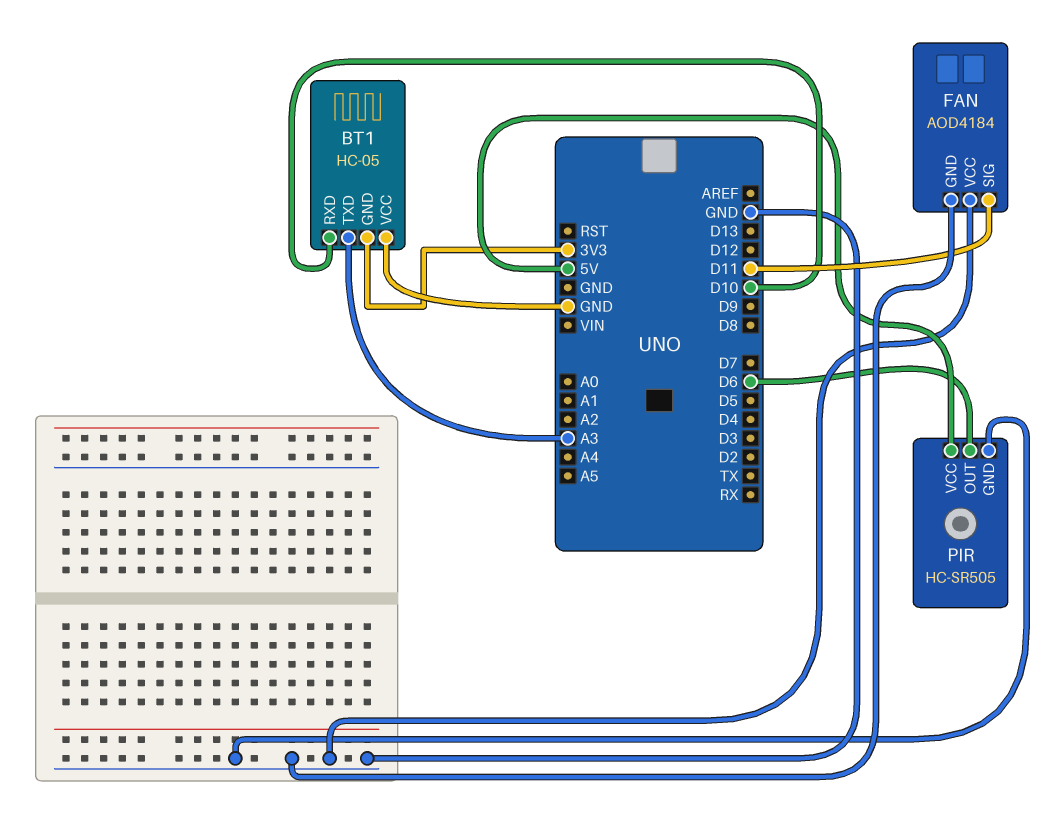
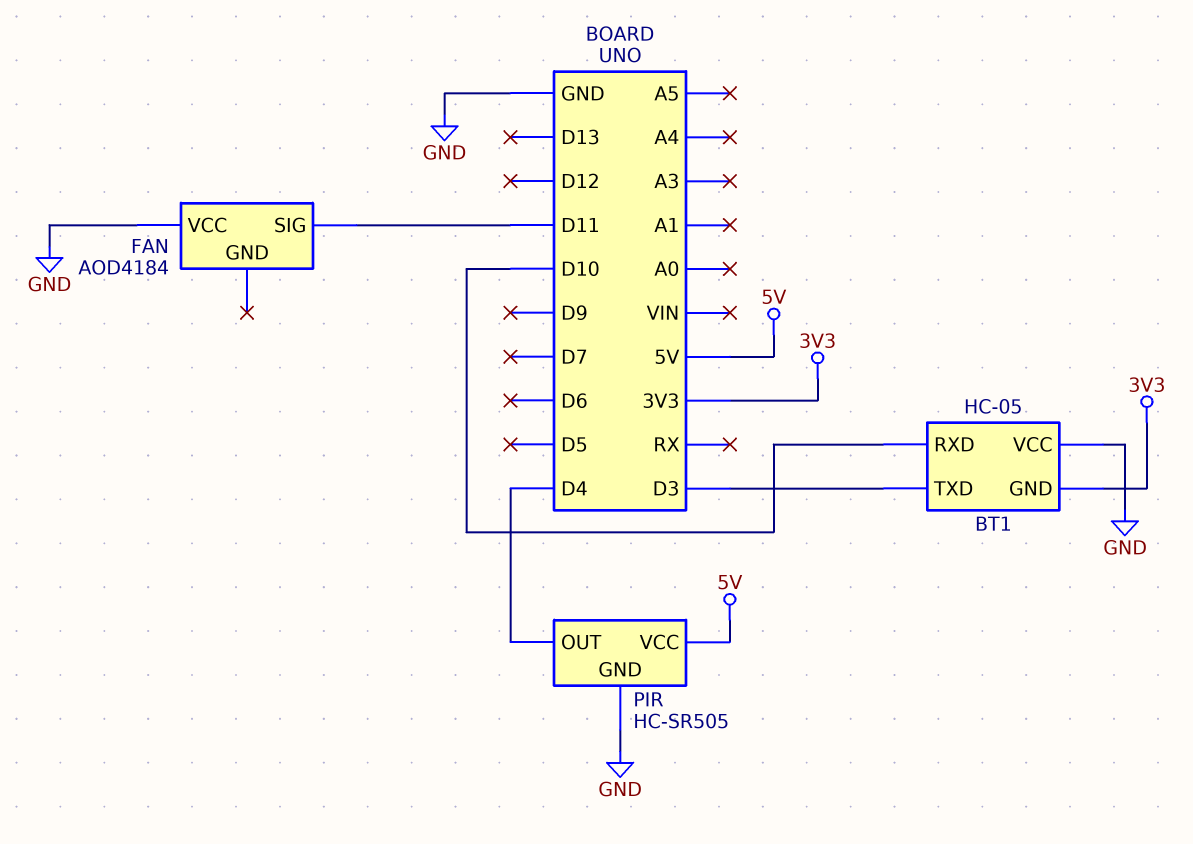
BT1 pin TXD: A3 -> D3
FAN pin GND: GND -> none
PIR pin OUT: D6 -> D4

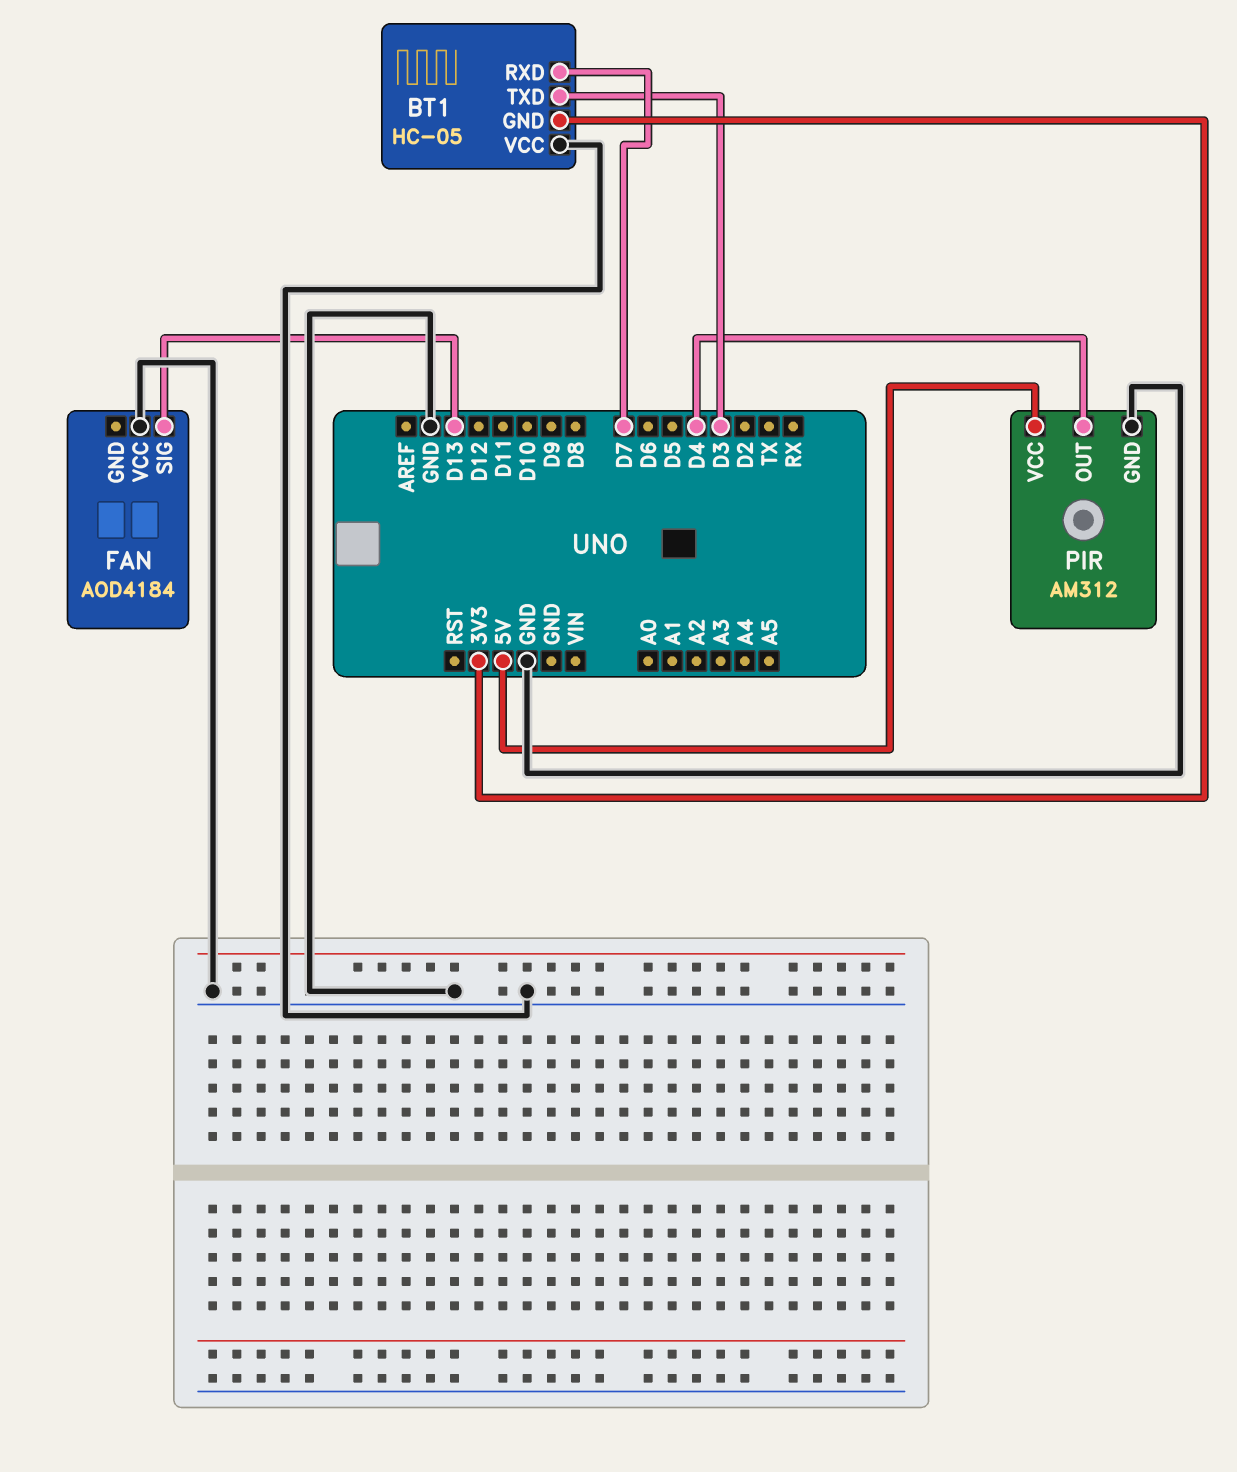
BT1 pin RXD: D10 -> D7
FAN pin SIG: D11 -> D13
PIR: HC-SR505 -> AM312

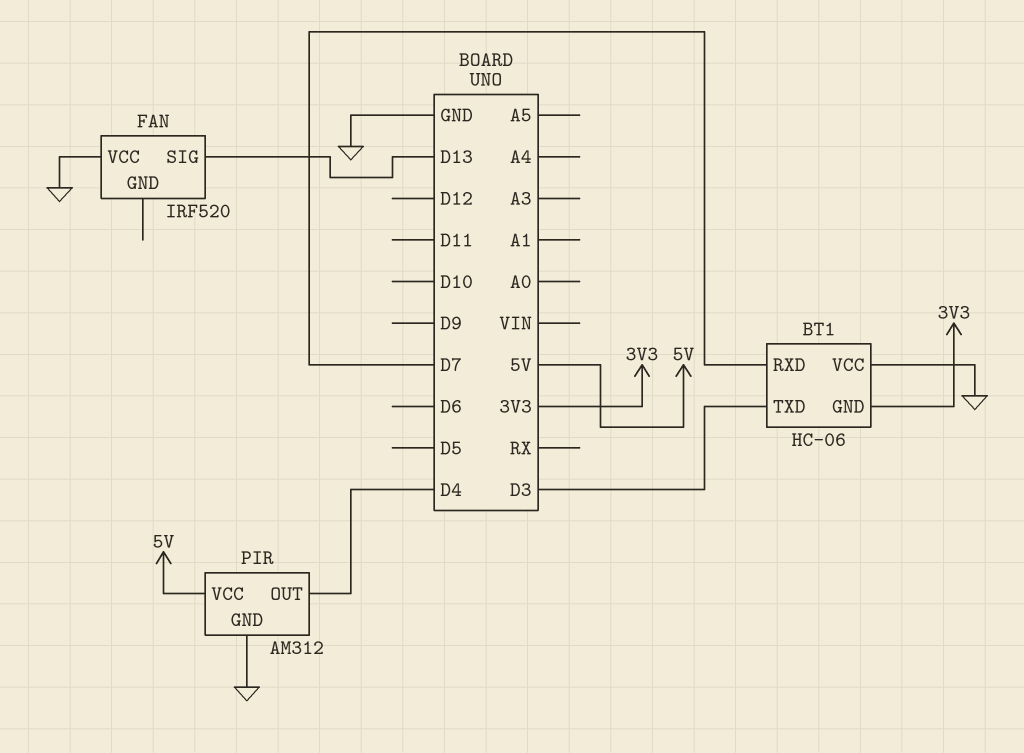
BT1: HC-05 -> HC-06
FAN: AOD4184 -> IRF520

